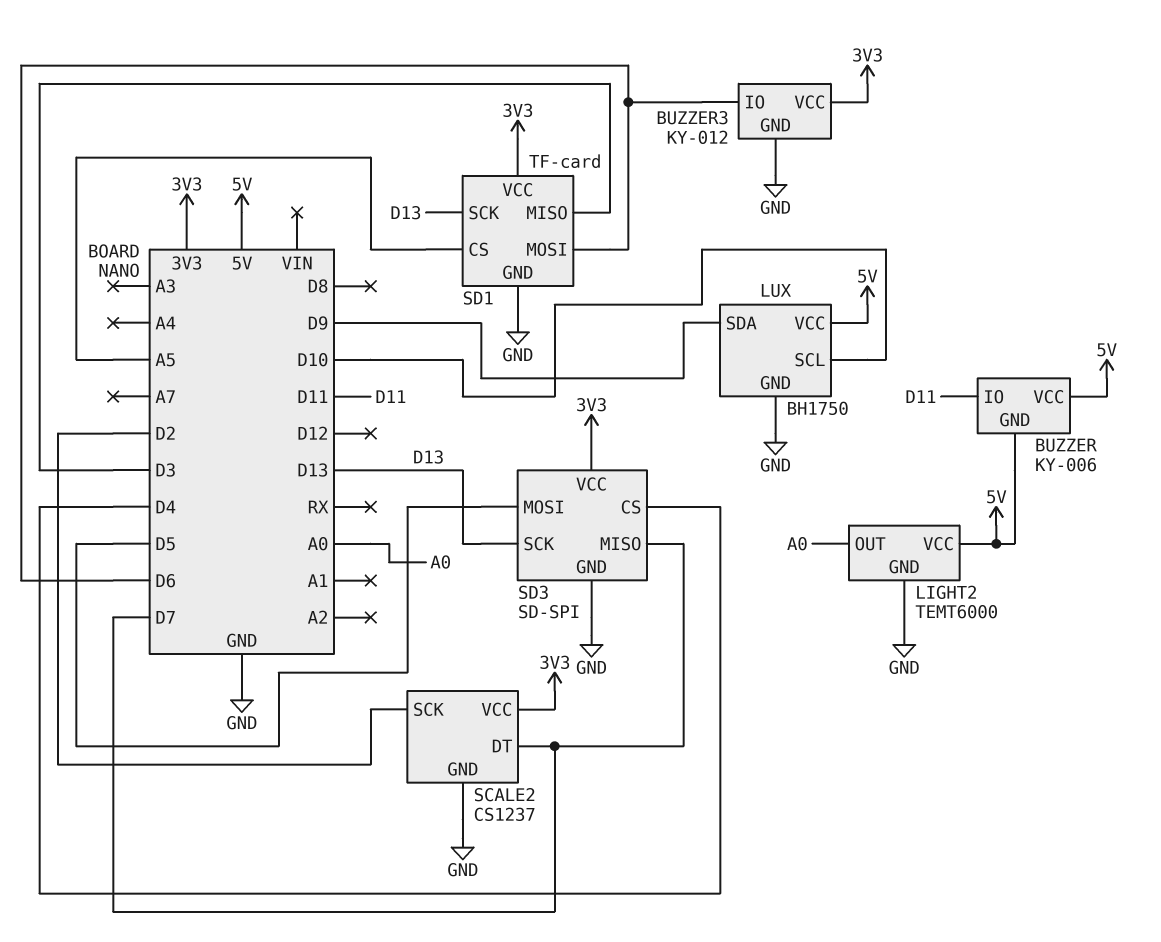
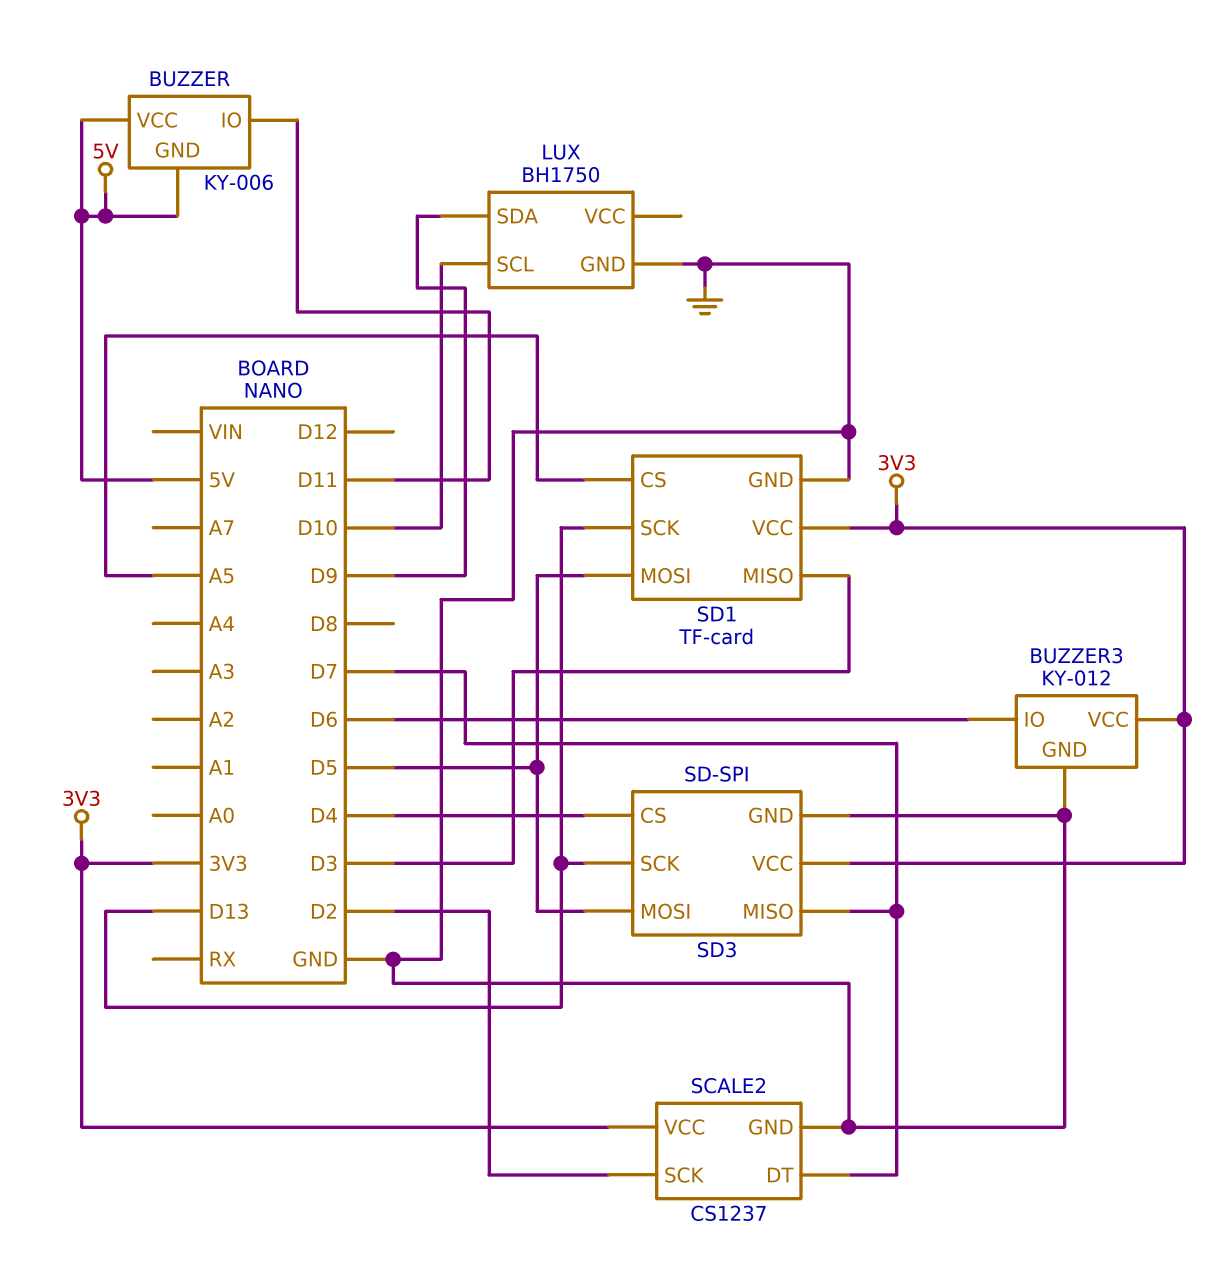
LIGHT2: TEMT6000 -> none
LIGHT2 pin GND: GND -> none
LIGHT2 pin OUT: A0 -> none
LIGHT2 pin VCC: 5V -> none
LUX pin VCC: 5V -> none
SD1 pin MOSI: D6 -> D5

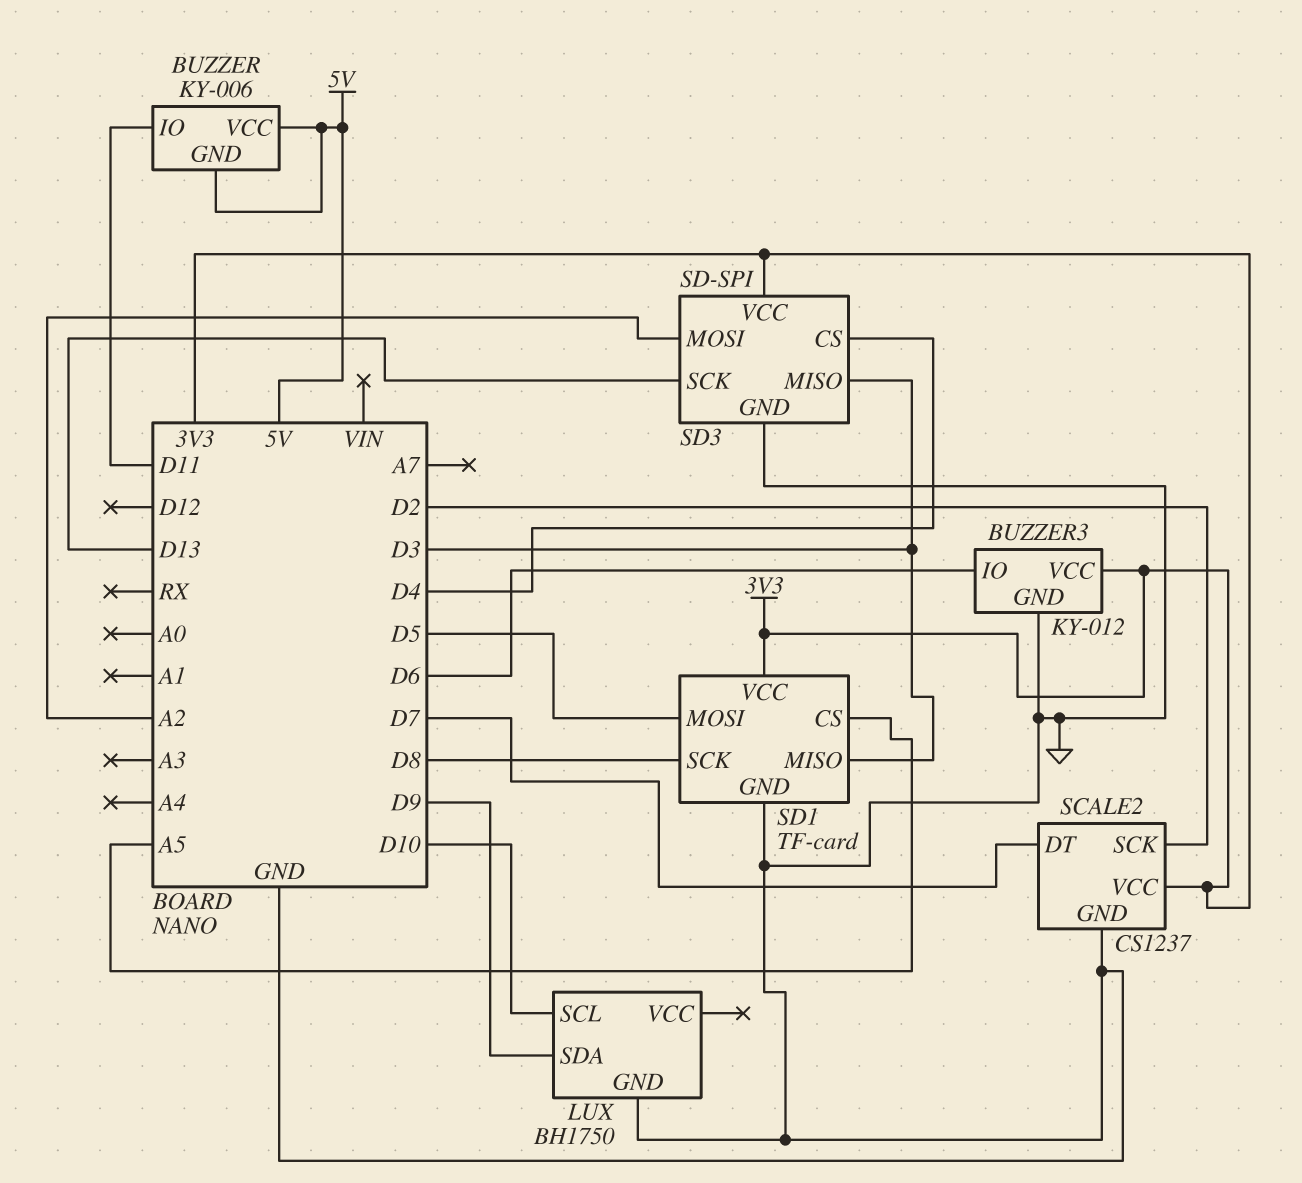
SD1 pin SCK: D13 -> D8
SD3 pin MISO: D7 -> D3
SD3 pin MOSI: D5 -> A2

